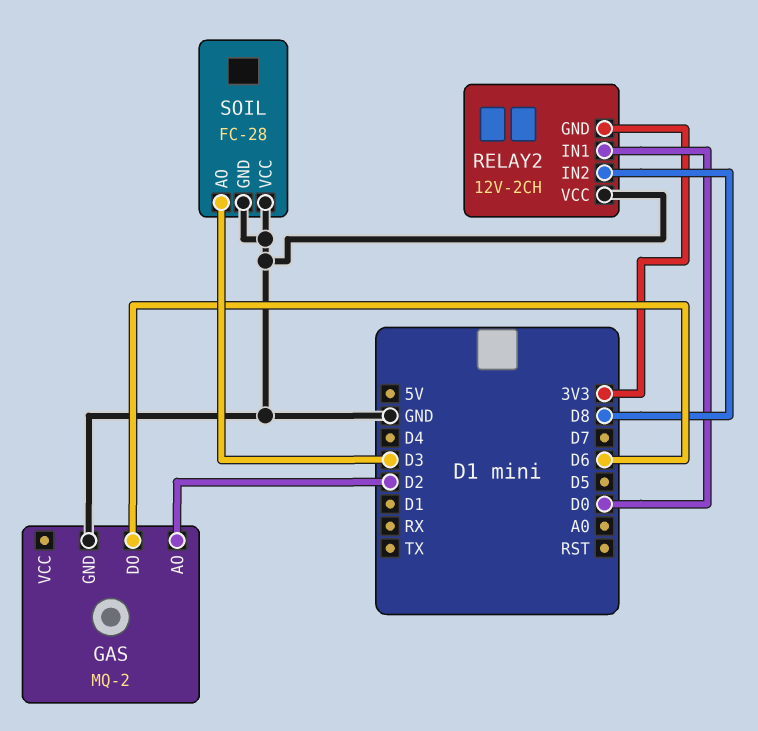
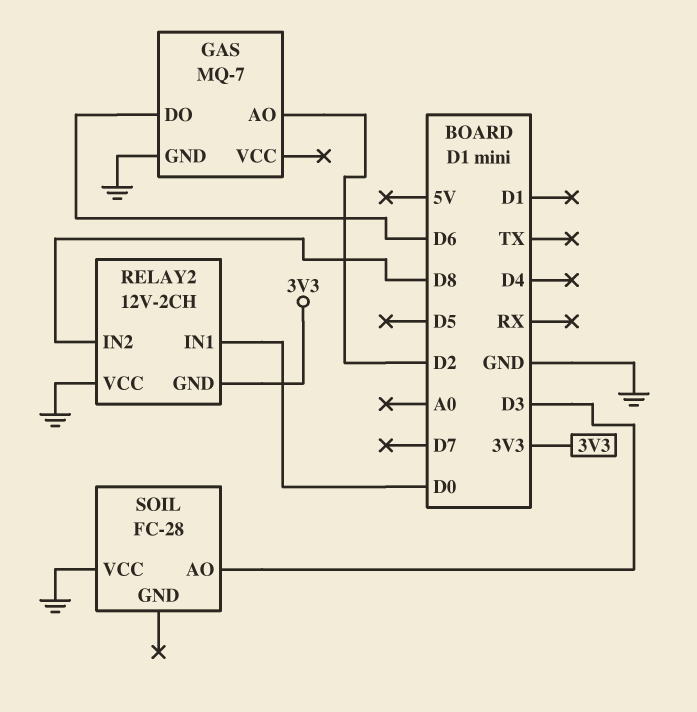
GAS: MQ-2 -> MQ-7
SOIL pin GND: GND -> none

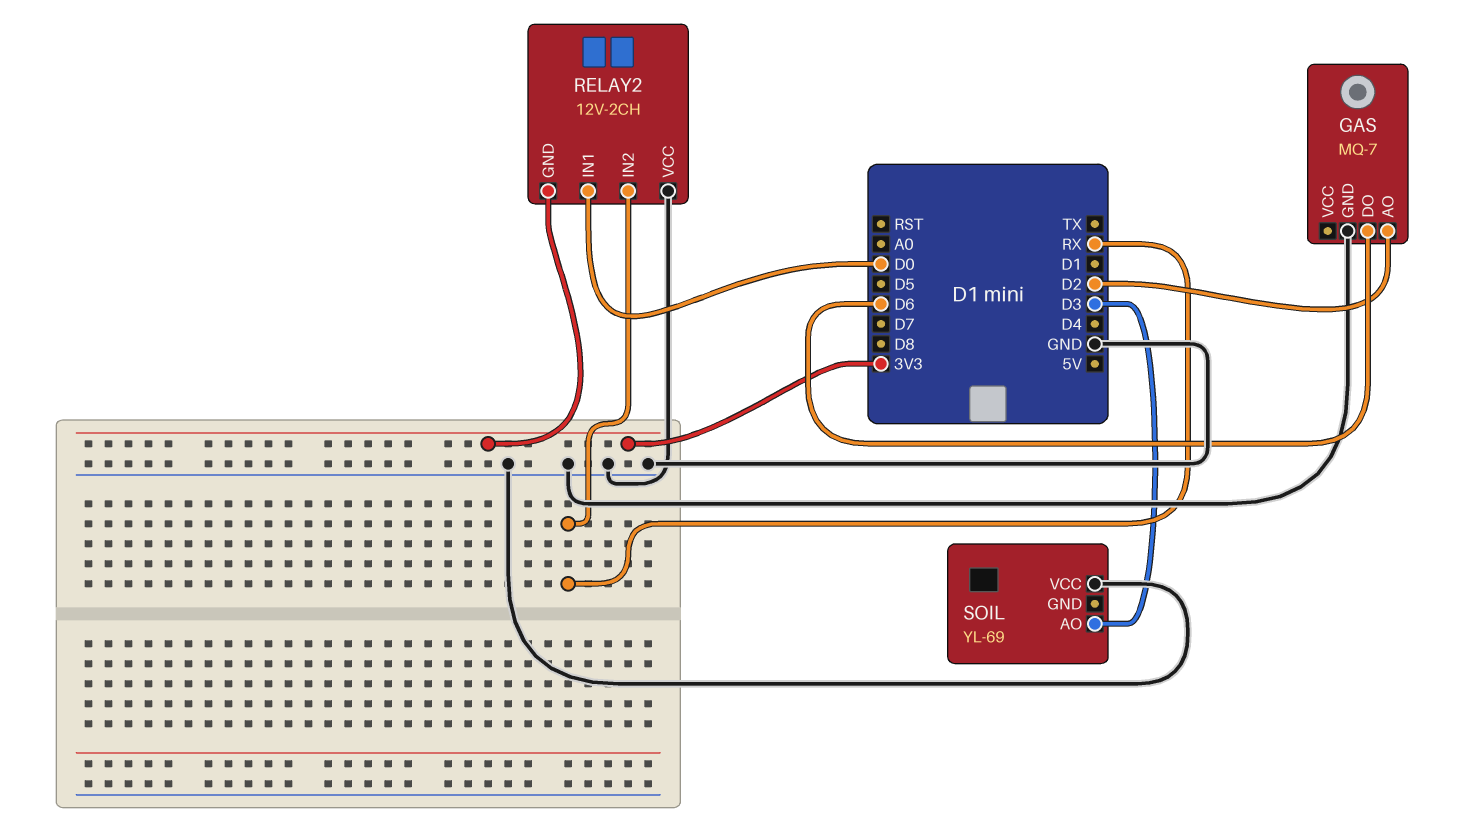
RELAY2 pin IN2: D8 -> RX
SOIL: FC-28 -> YL-69

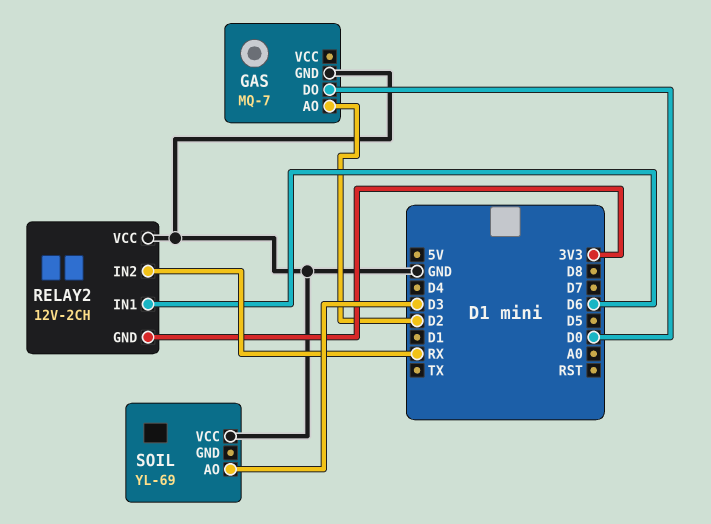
GAS pin DO: D6 -> D0
RELAY2 pin IN1: D0 -> D6

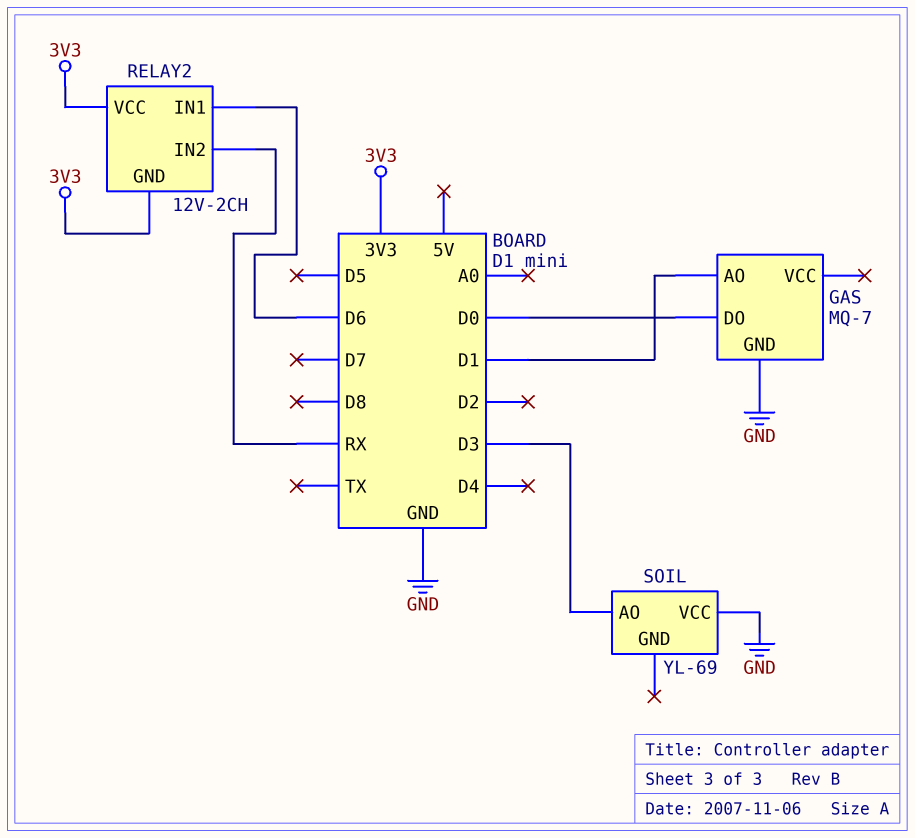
GAS pin AO: D2 -> D1
RELAY2 pin VCC: GND -> 3V3

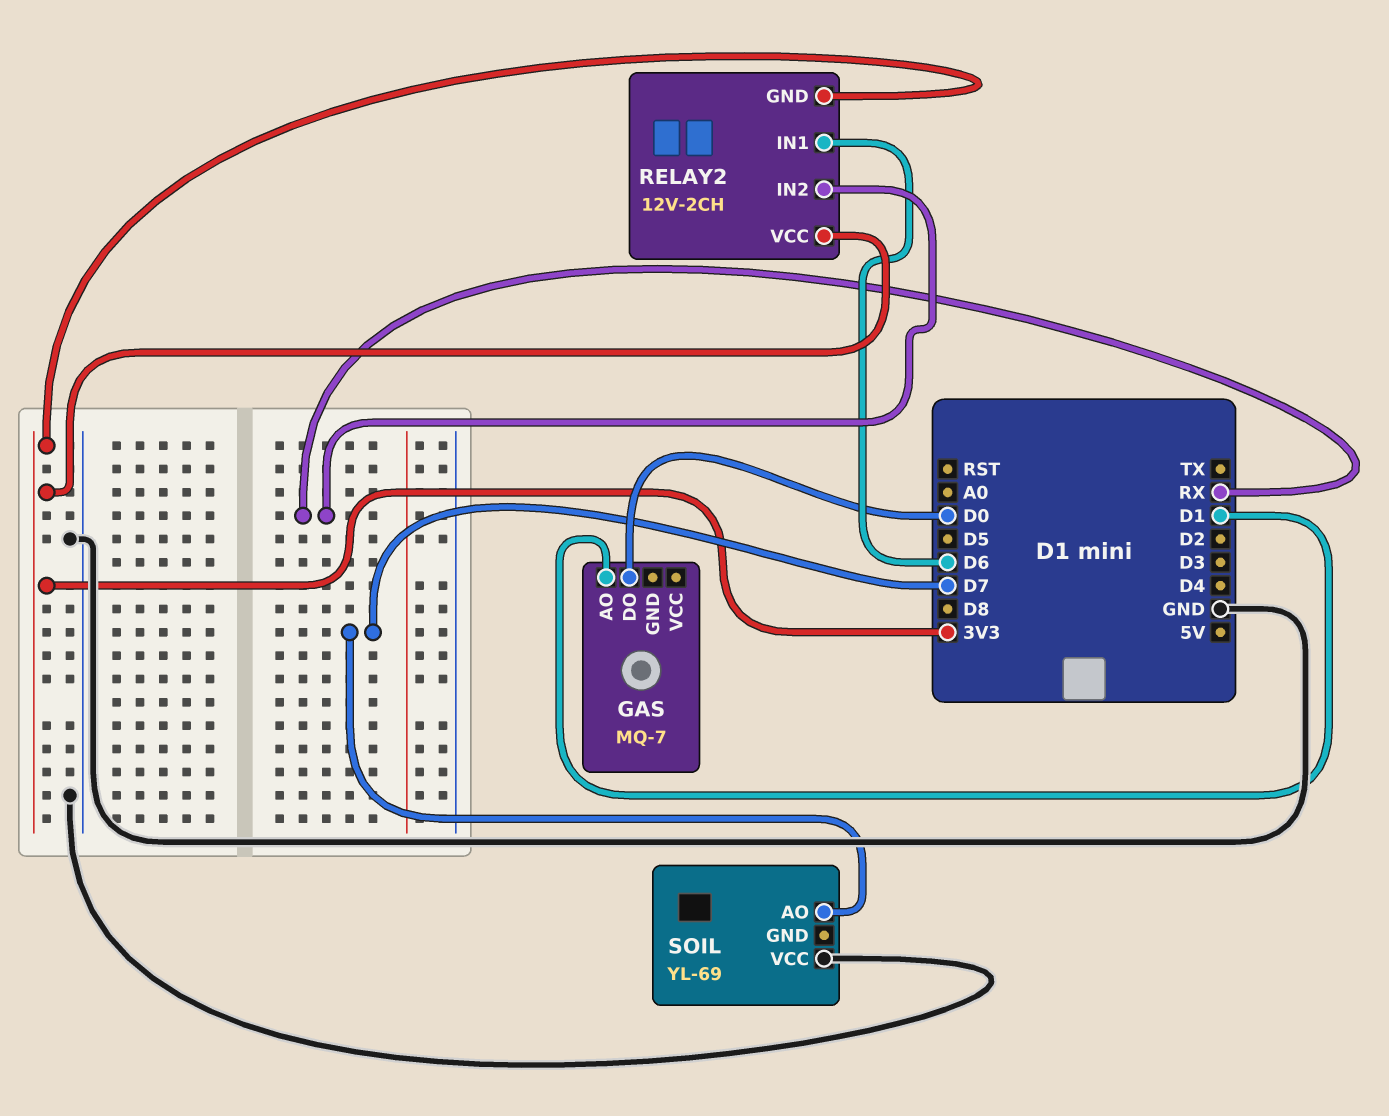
GAS pin GND: GND -> none
SOIL pin AO: D3 -> D7

